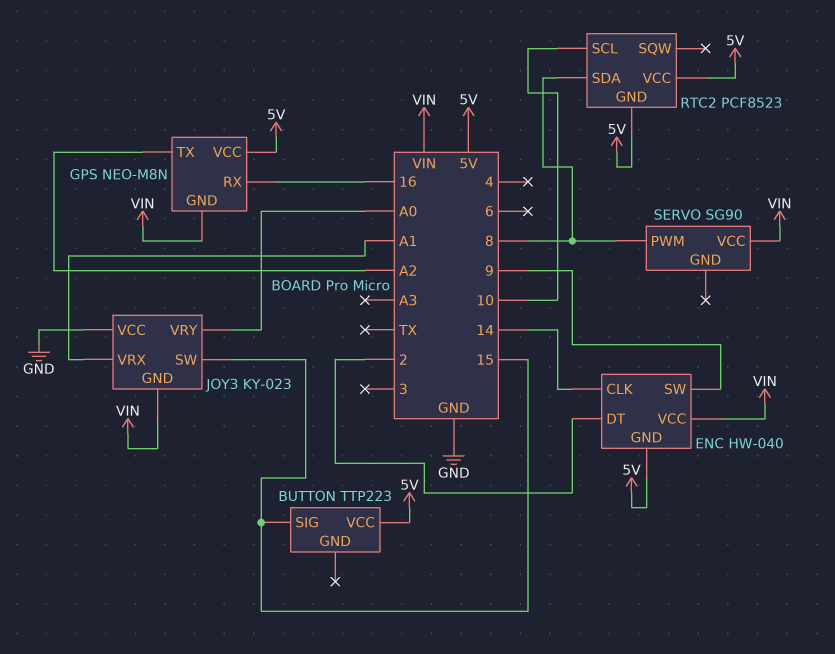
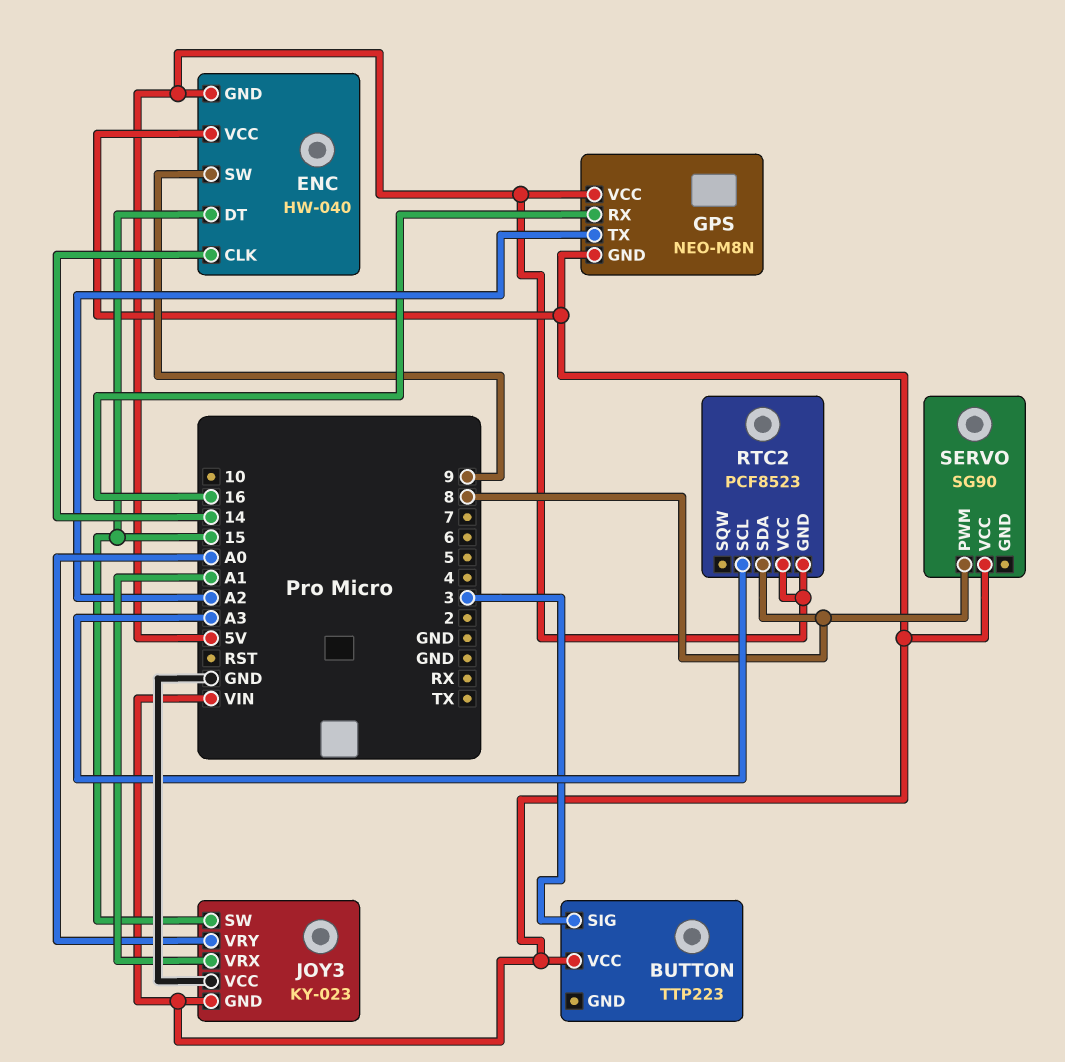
BUTTON pin SIG: 15 -> 3
BUTTON pin VCC: 5V -> VIN
ENC pin DT: 2 -> 15
RTC2 pin SCL: 10 -> A3

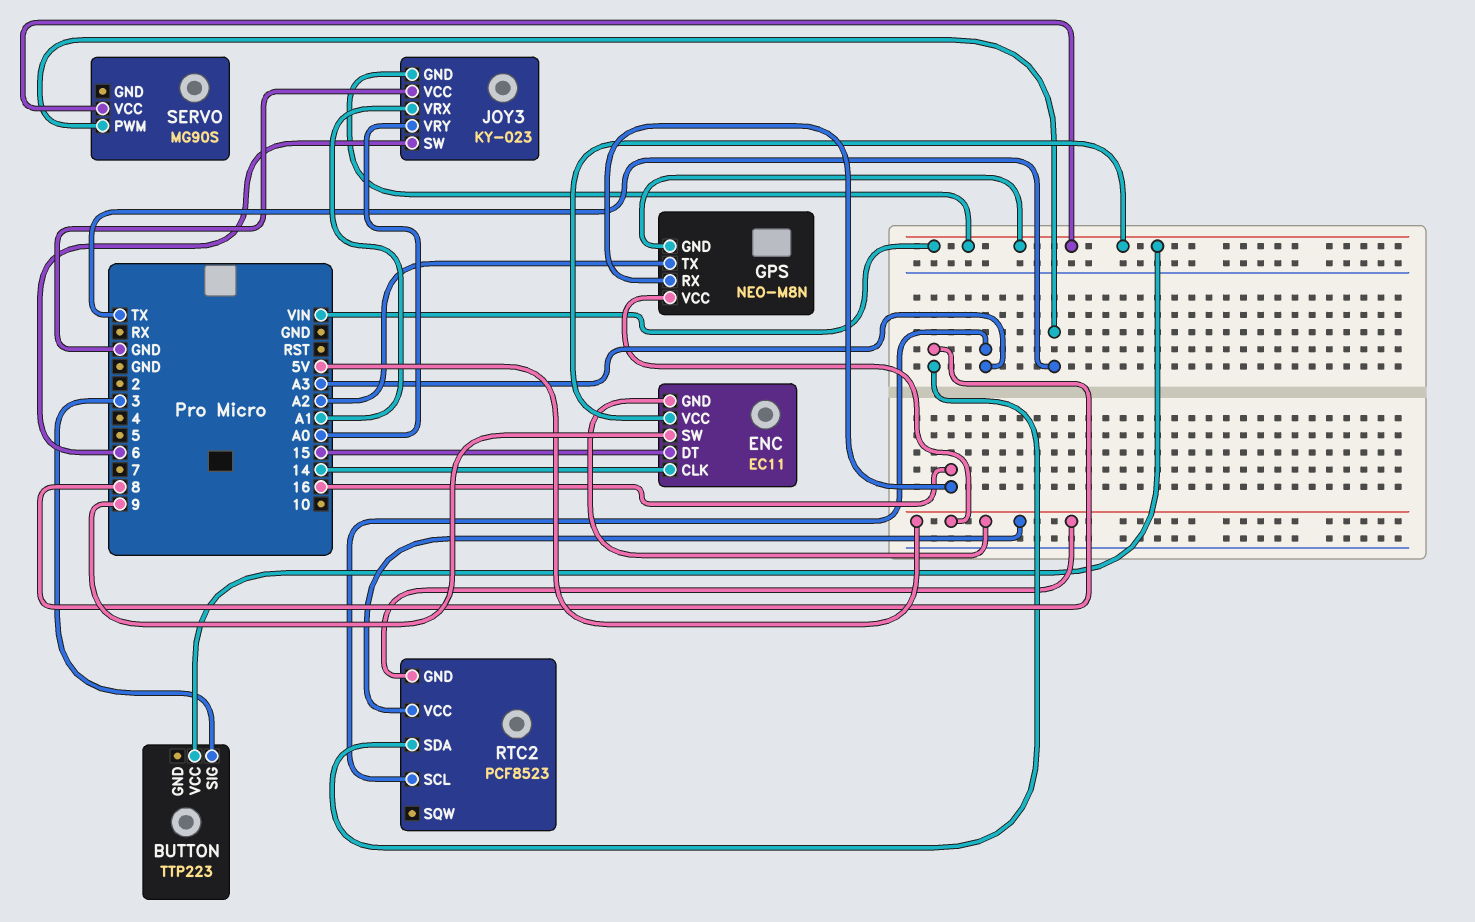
ENC: HW-040 -> EC11
JOY3 pin SW: 15 -> 6
SERVO: SG90 -> MG90S
SERVO pin PWM: 8 -> TX

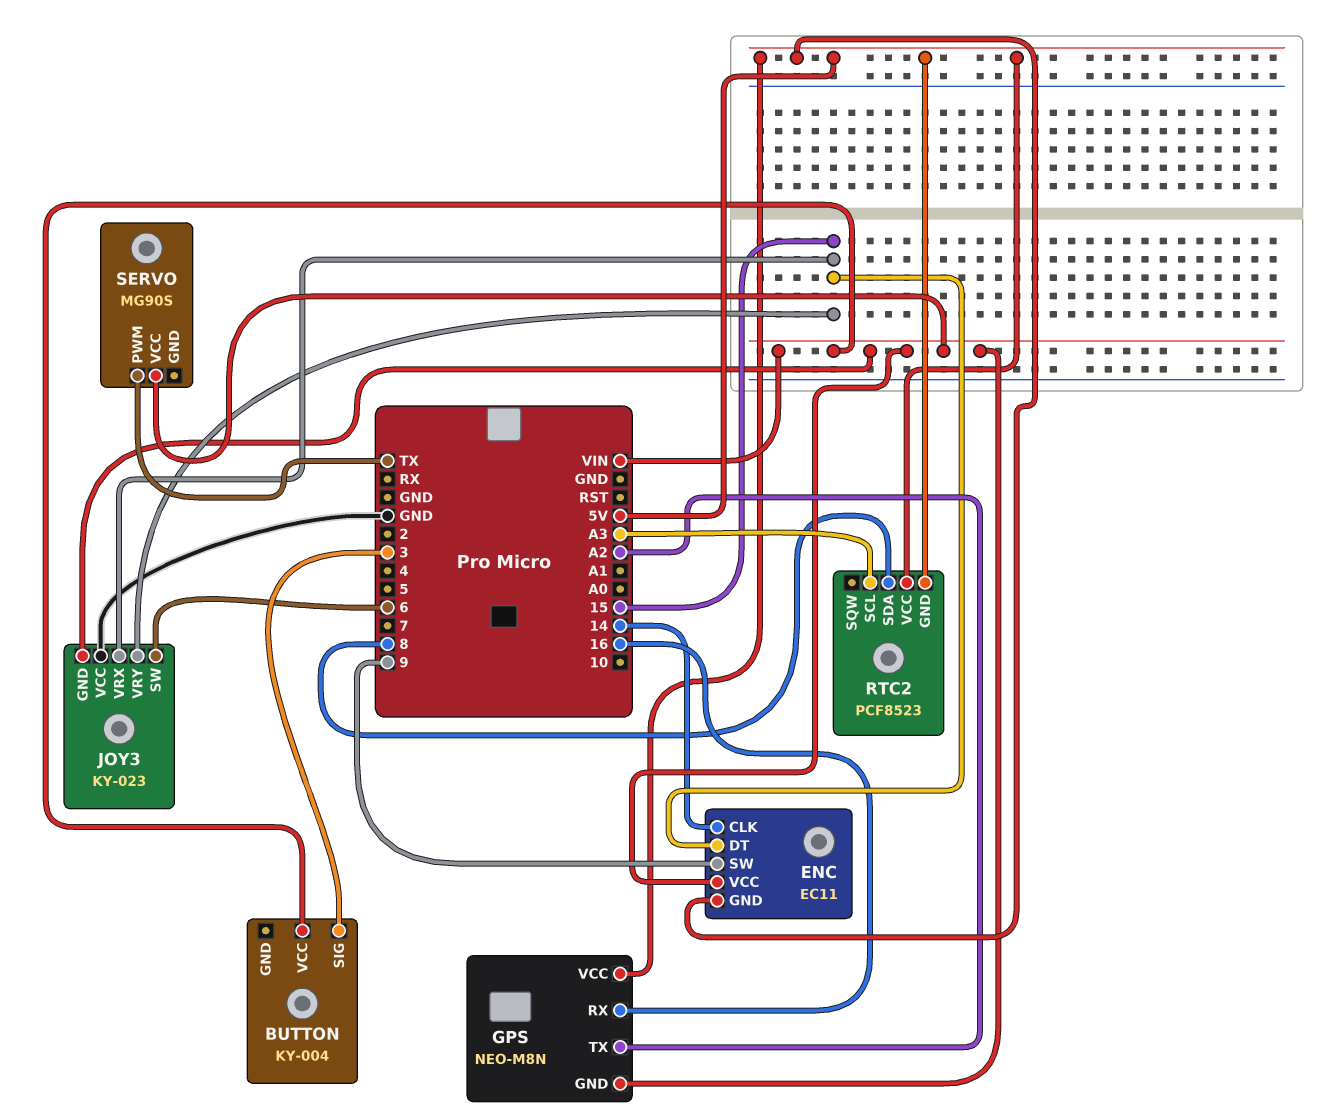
BUTTON: TTP223 -> KY-004
JOY3 pin VRX: A1 -> 15
JOY3 pin VRY: A0 -> 15

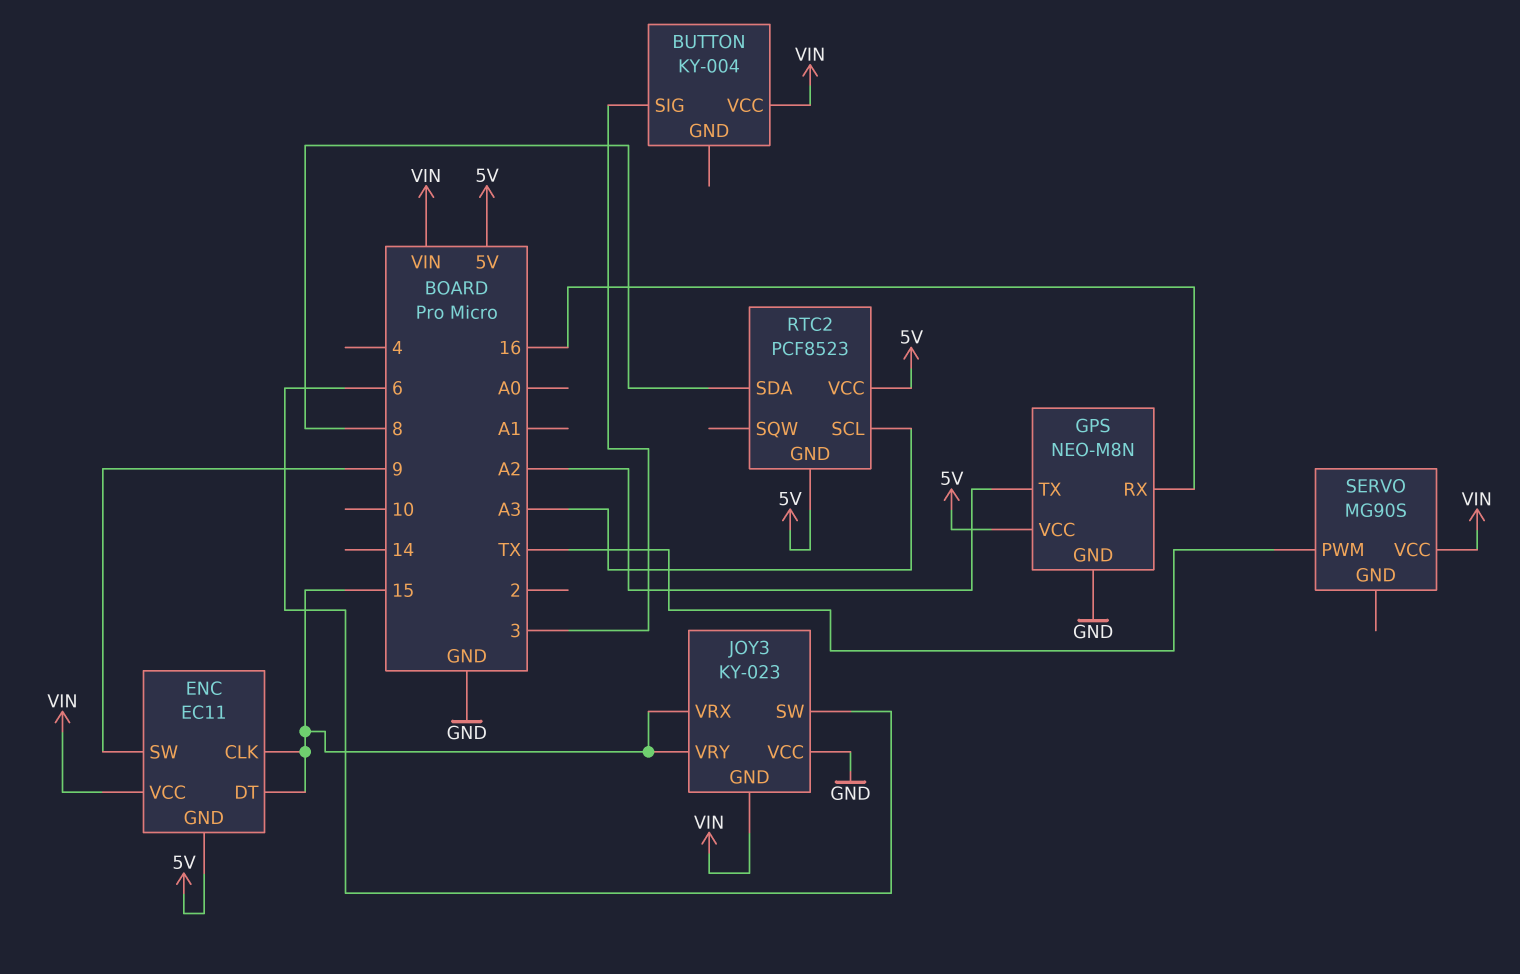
ENC pin CLK: 14 -> 15
GPS pin GND: VIN -> GND

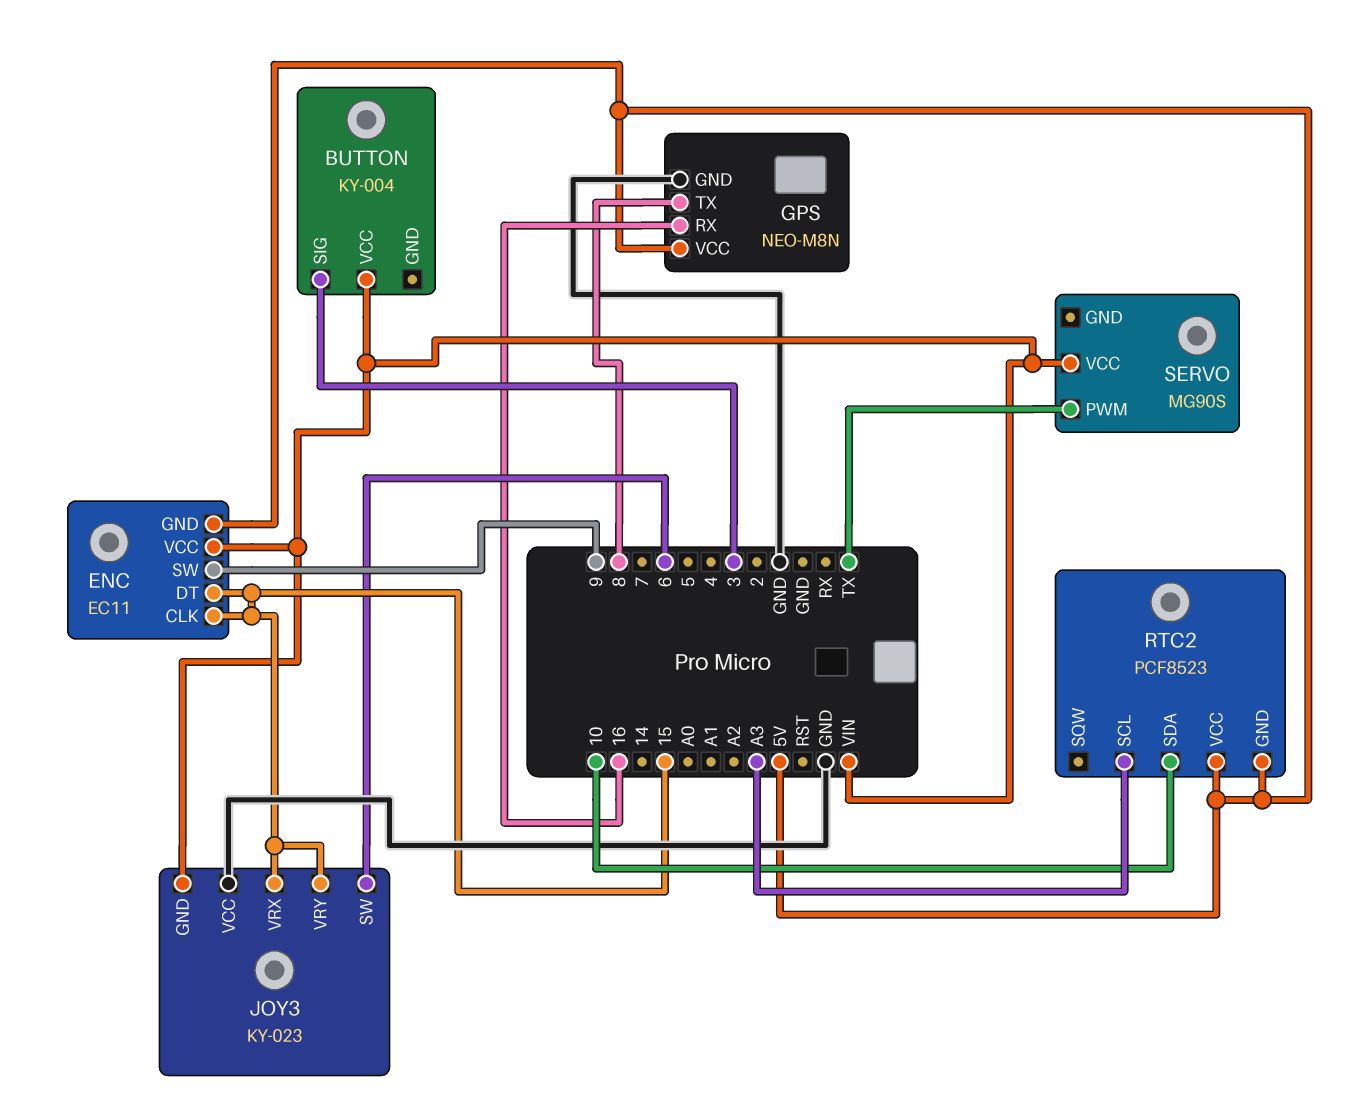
GPS pin TX: A2 -> 8
RTC2 pin SDA: 8 -> 10

